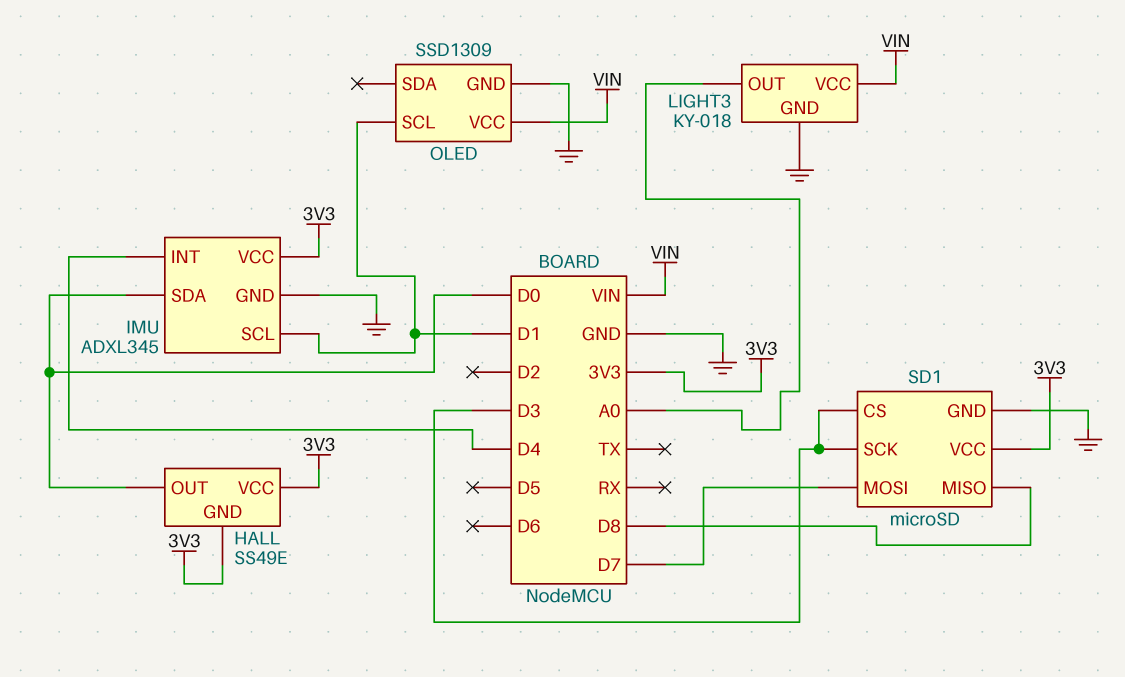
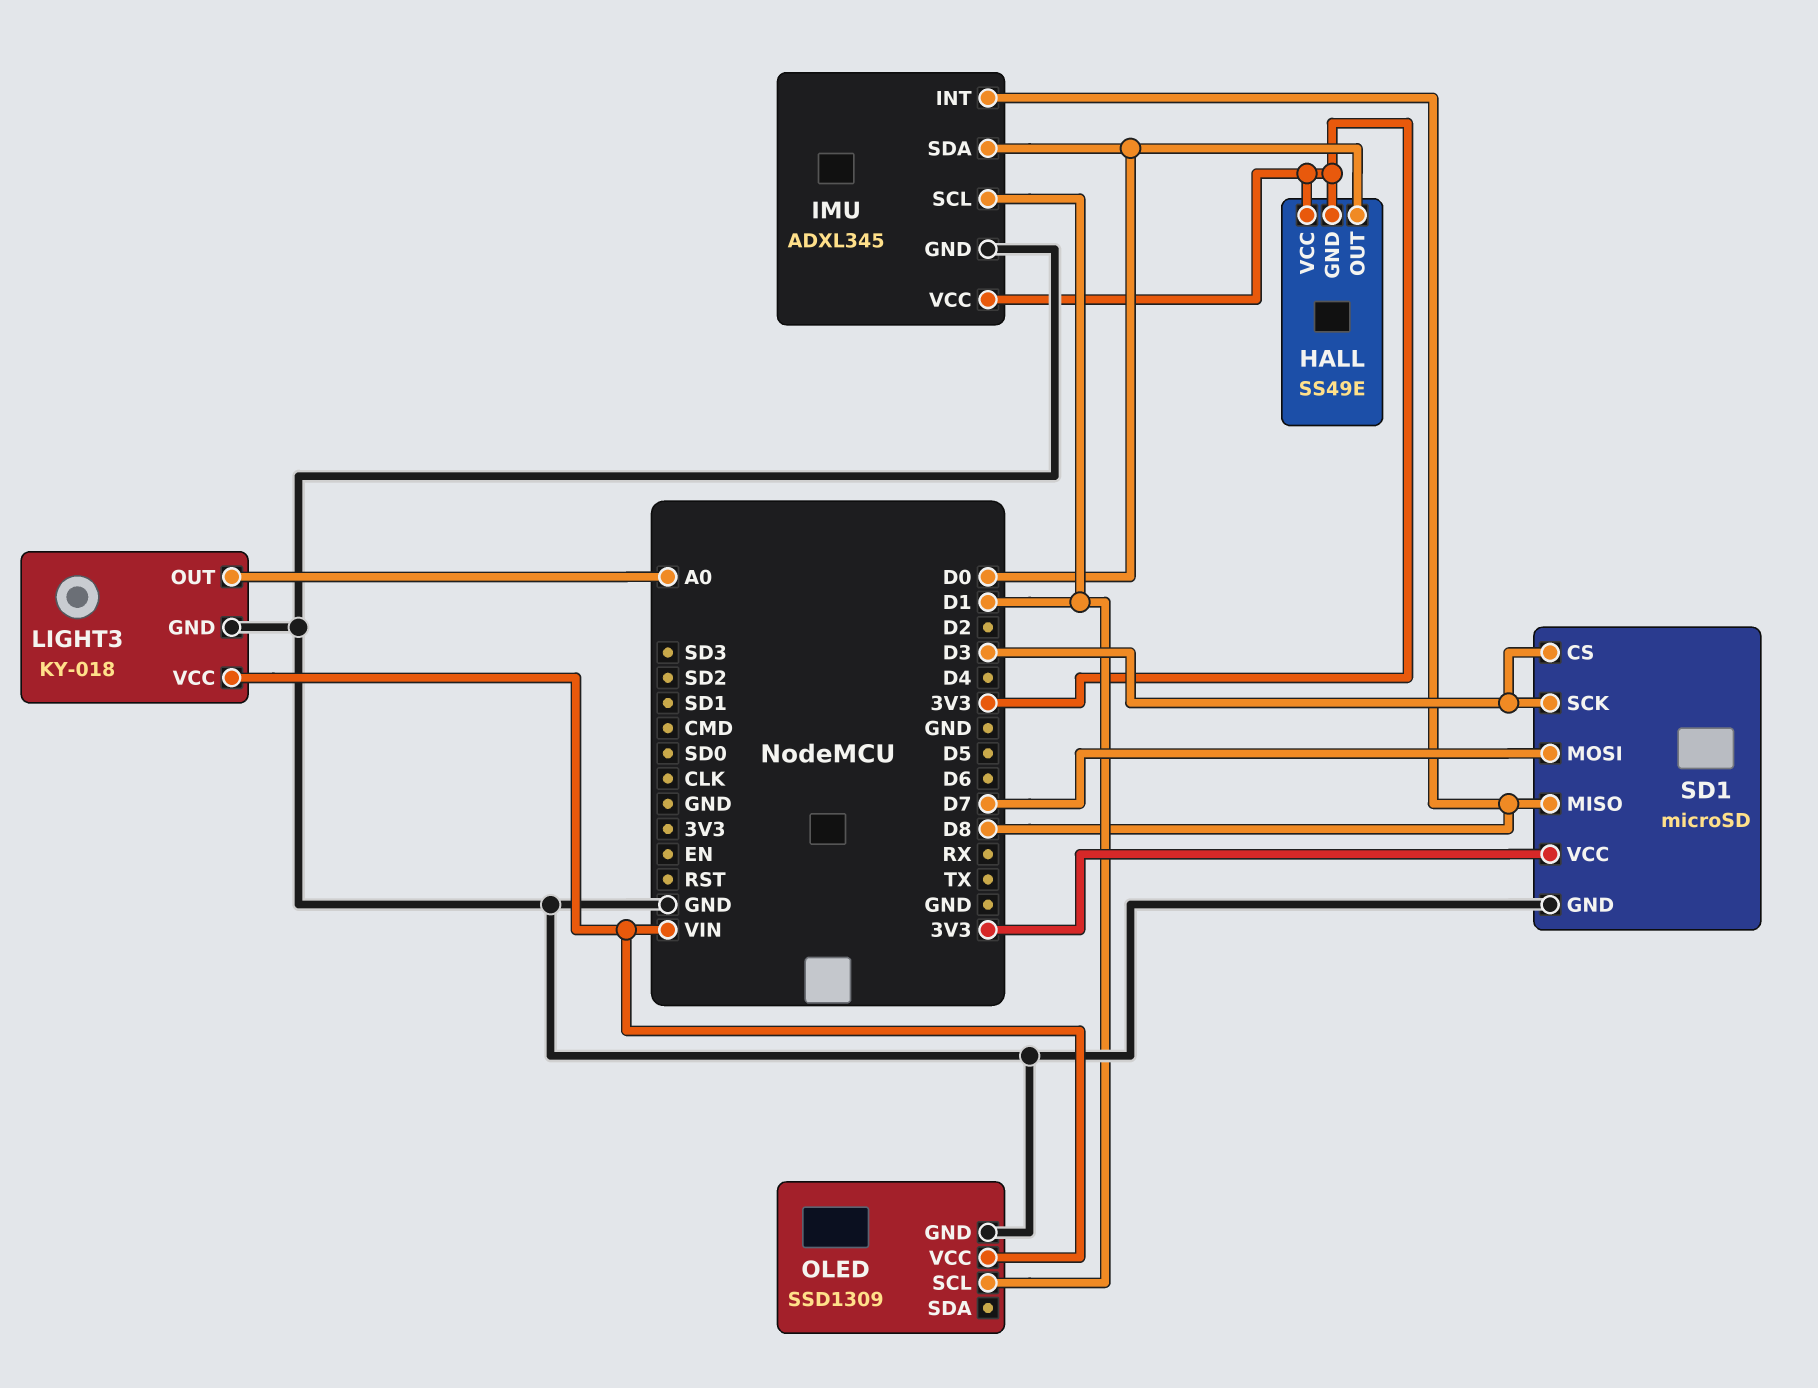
IMU pin INT: D4 -> D8

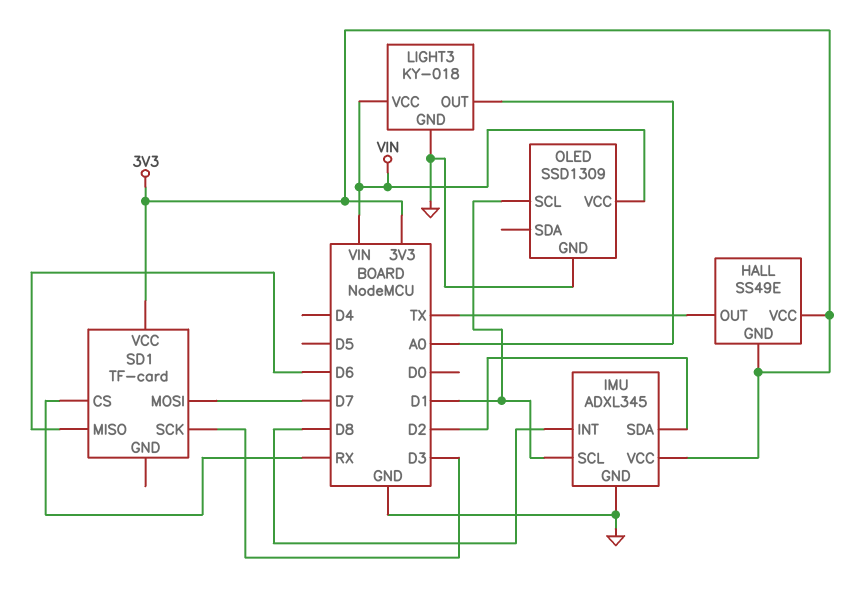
HALL pin OUT: D0 -> TX
IMU pin SDA: D0 -> D2
SD1: microSD -> TF-card
SD1 pin CS: D3 -> RX
SD1 pin GND: GND -> none
SD1 pin MISO: D8 -> D6

